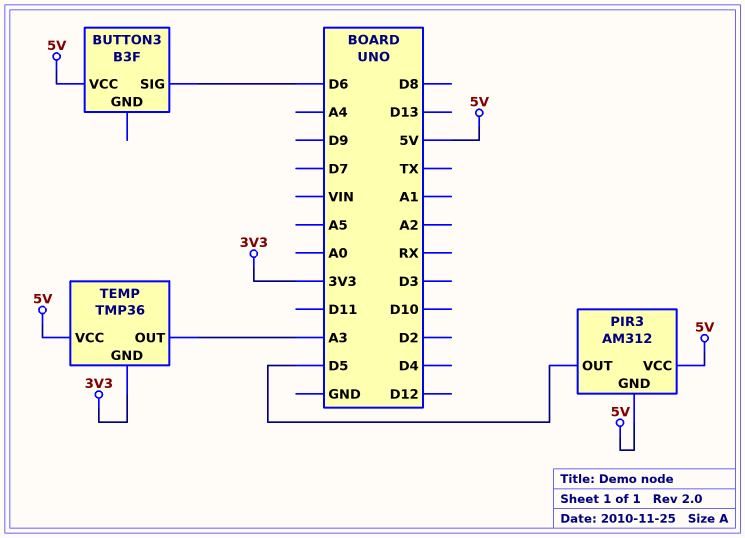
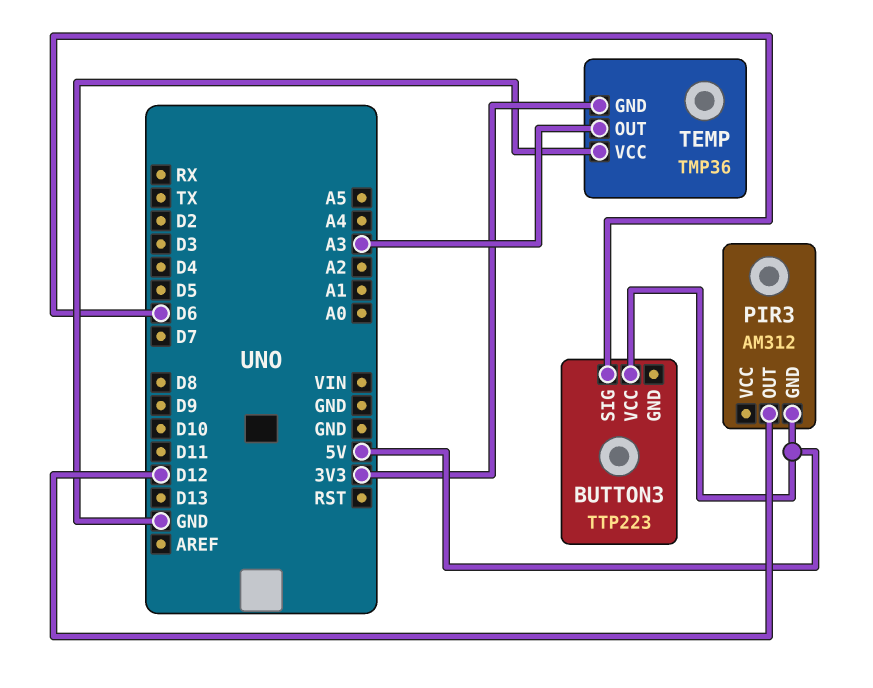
BUTTON3: B3F -> TTP223
PIR3 pin OUT: D5 -> D12
PIR3 pin VCC: 5V -> none
TEMP pin VCC: 5V -> GND

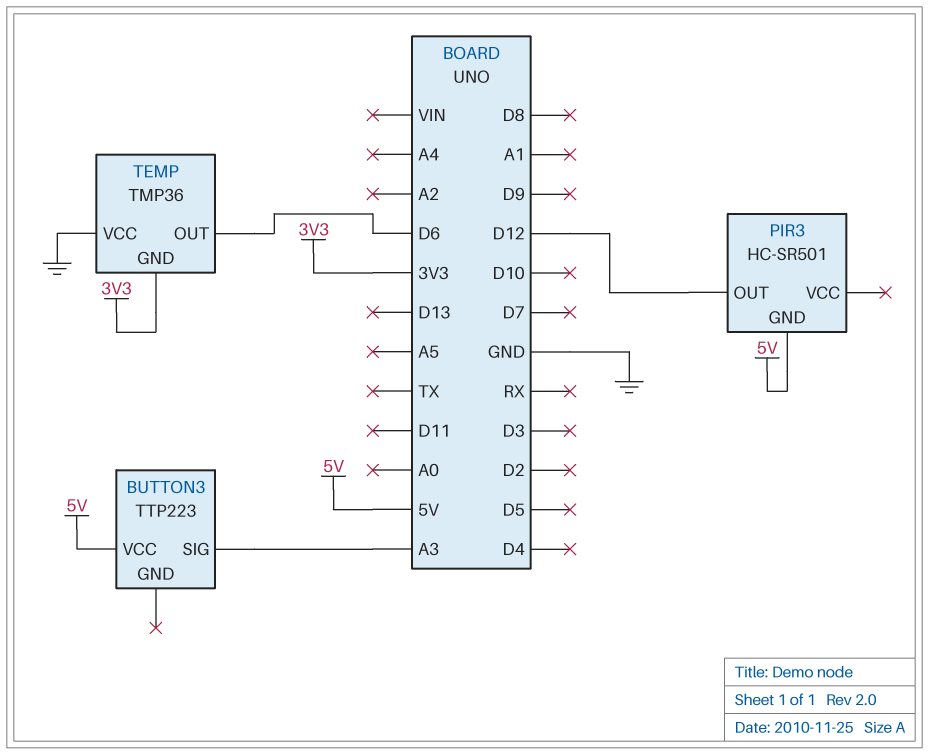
BUTTON3 pin SIG: D6 -> A3
PIR3: AM312 -> HC-SR501
TEMP pin OUT: A3 -> D6

